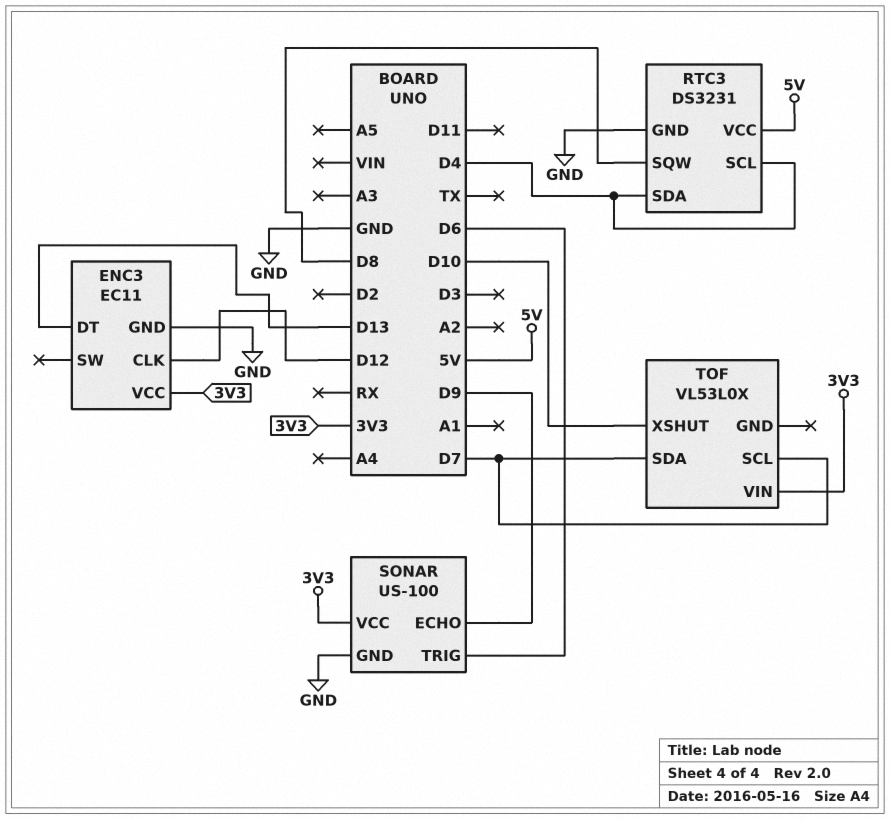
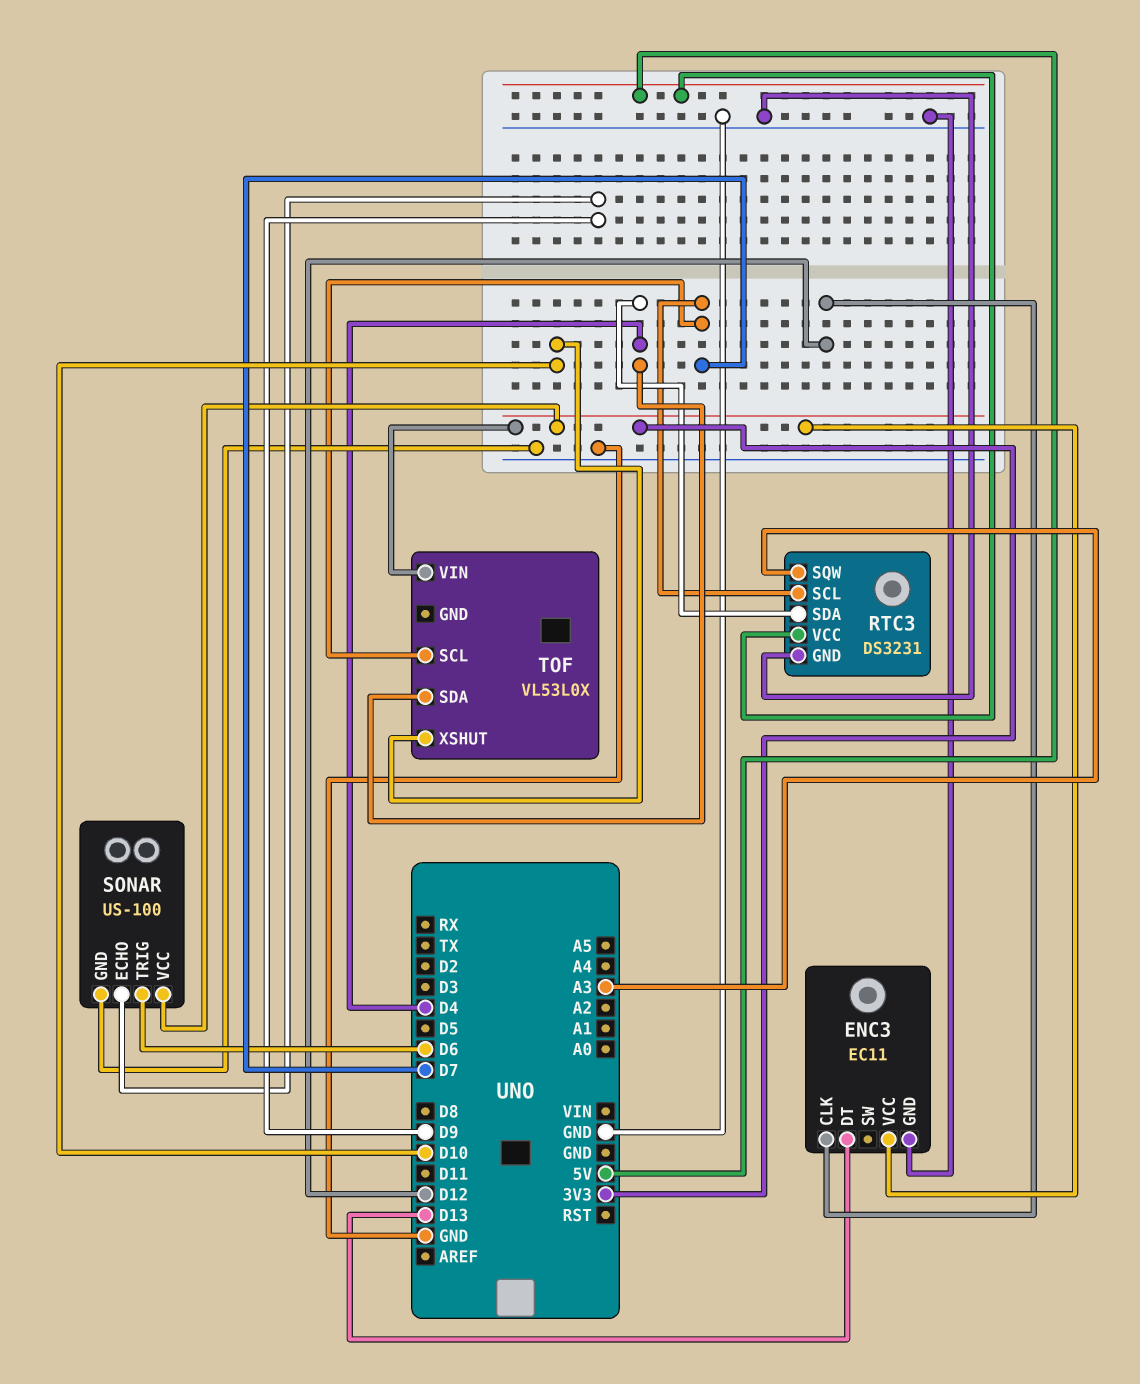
RTC3 pin SCL: D4 -> D7
RTC3 pin SQW: D8 -> A3
TOF pin SDA: D7 -> D4

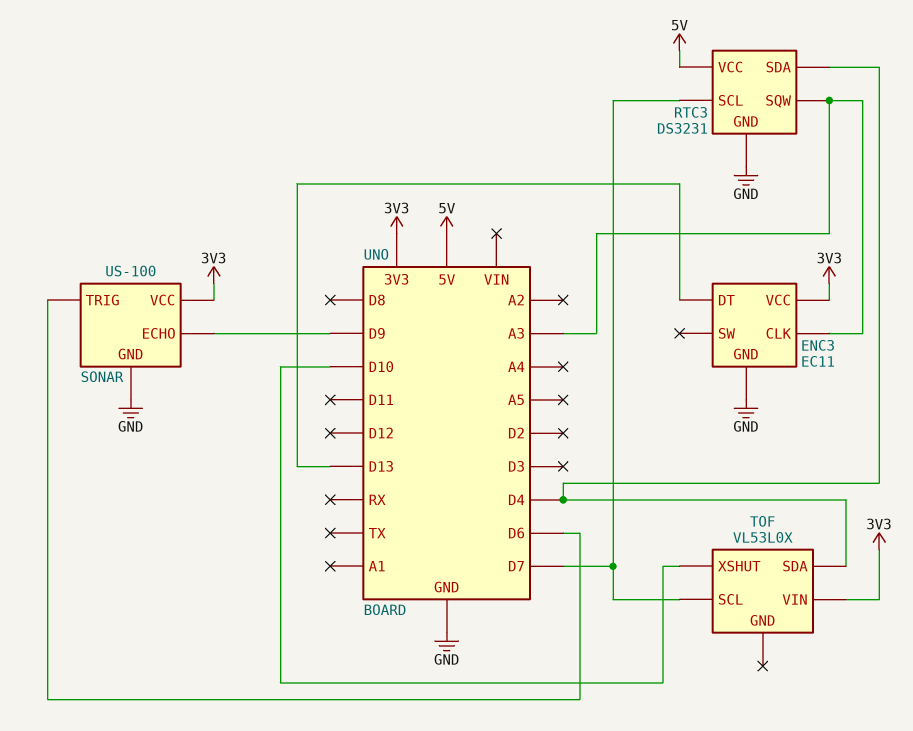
ENC3 pin CLK: D12 -> A3

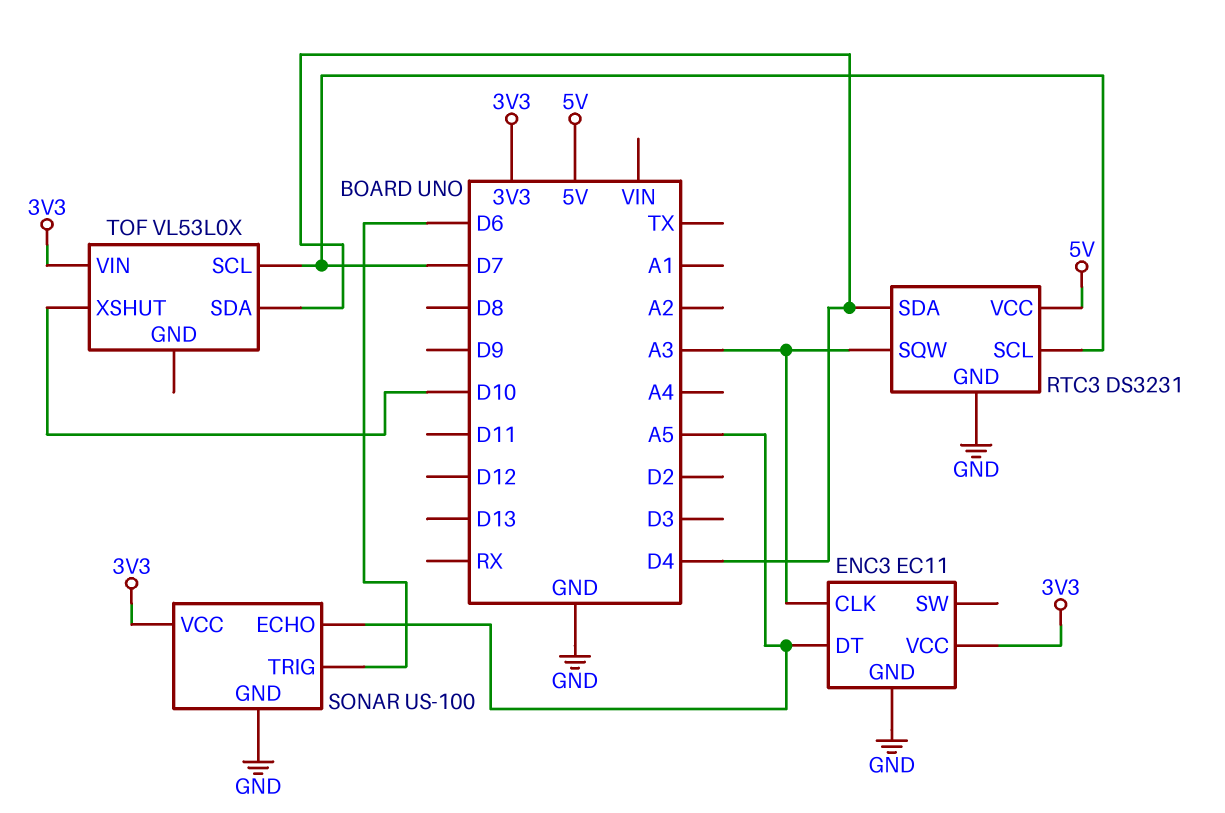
ENC3 pin DT: D13 -> A5
SONAR pin ECHO: D9 -> A5

